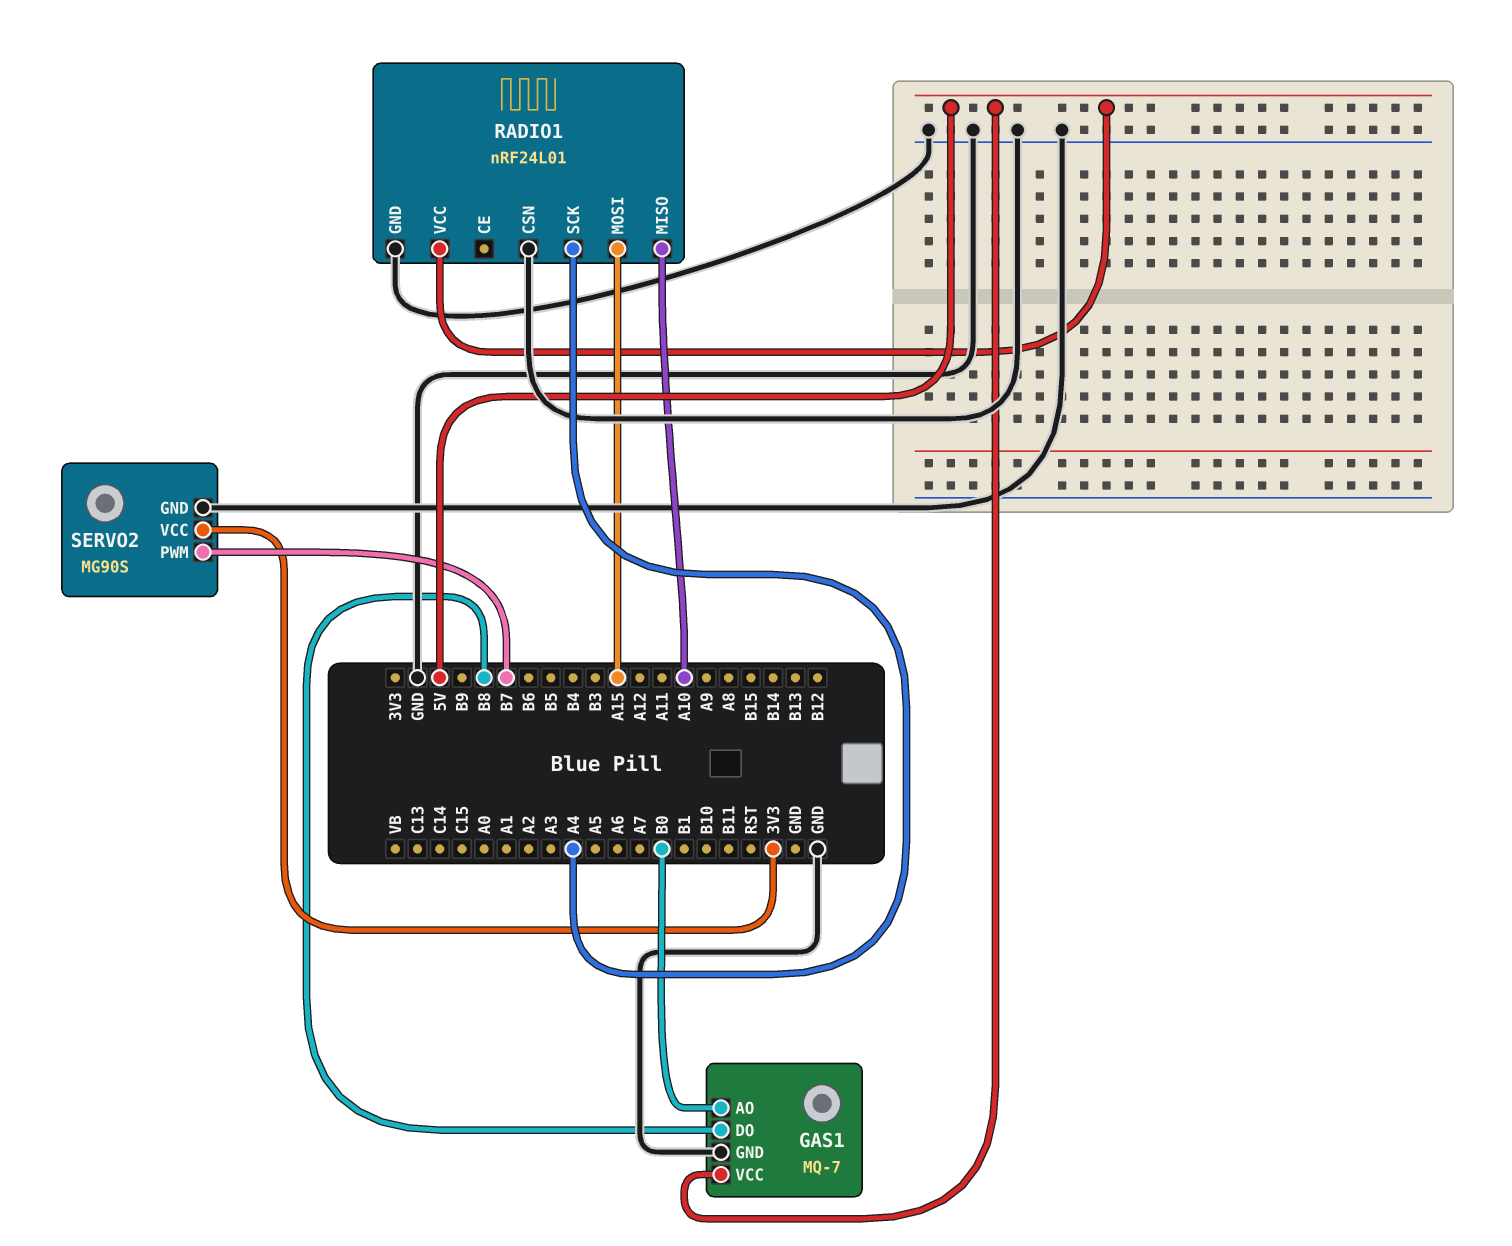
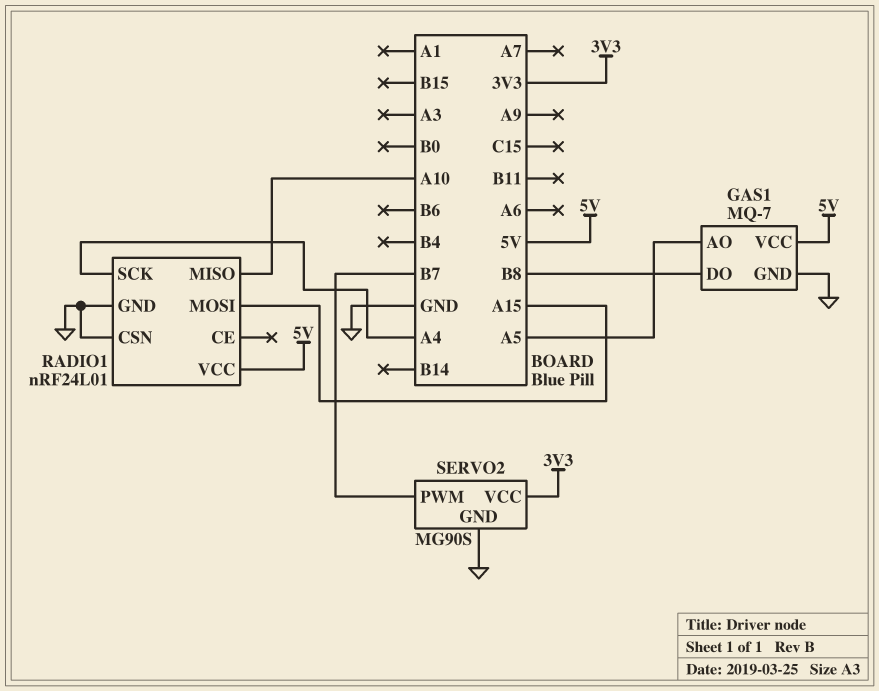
GAS1 pin AO: B0 -> A5

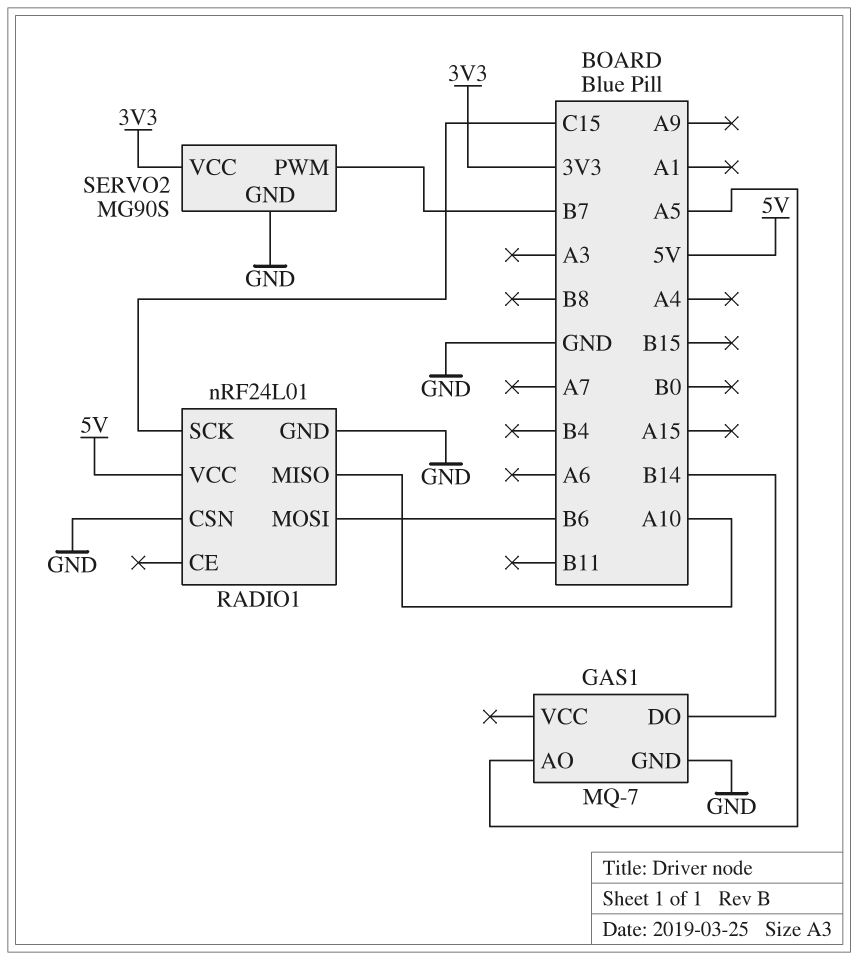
GAS1 pin DO: B8 -> B14
GAS1 pin VCC: 5V -> none
RADIO1 pin MOSI: A15 -> B6
RADIO1 pin SCK: A4 -> C15

